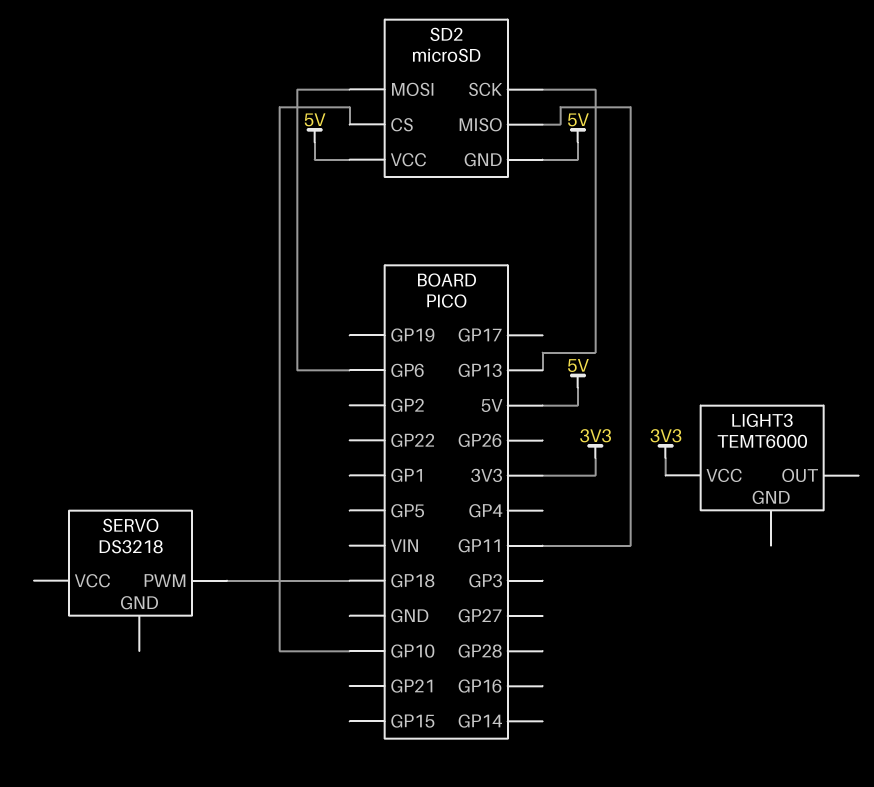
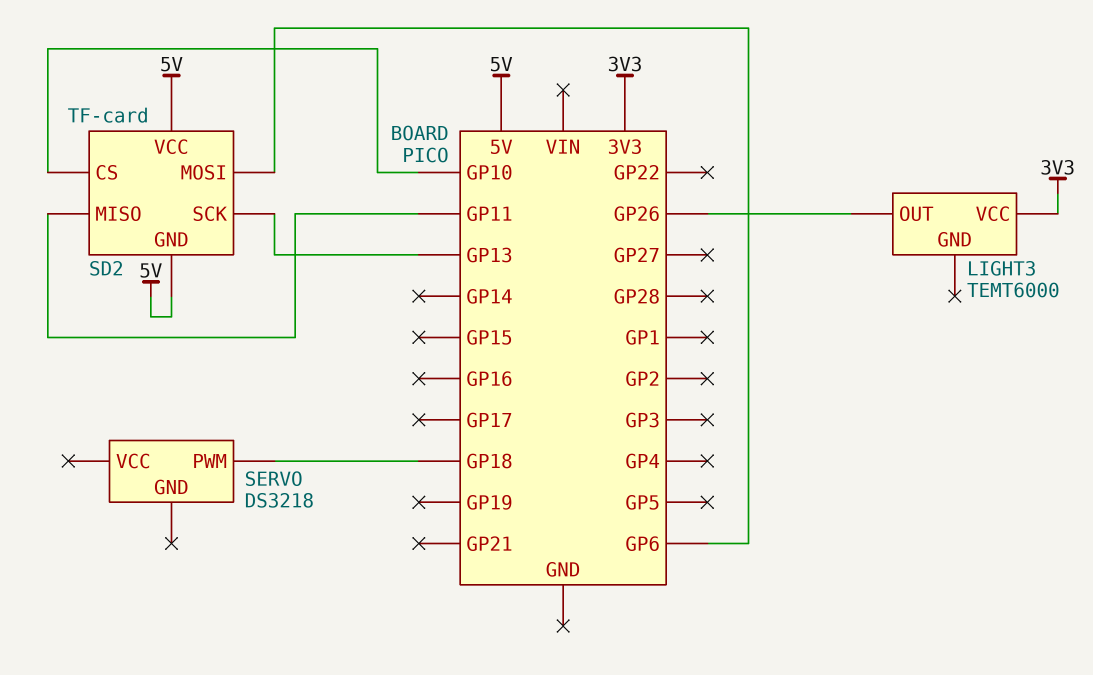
LIGHT3 pin OUT: none -> GP26
SD2: microSD -> TF-card

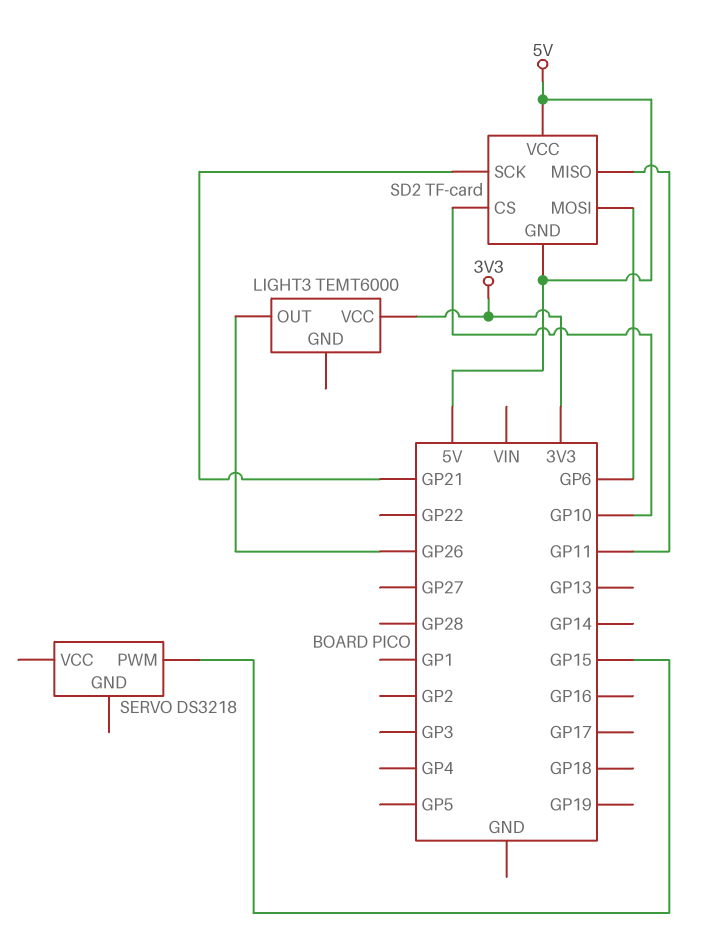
SD2 pin SCK: GP13 -> GP21
SERVO pin PWM: GP18 -> GP15

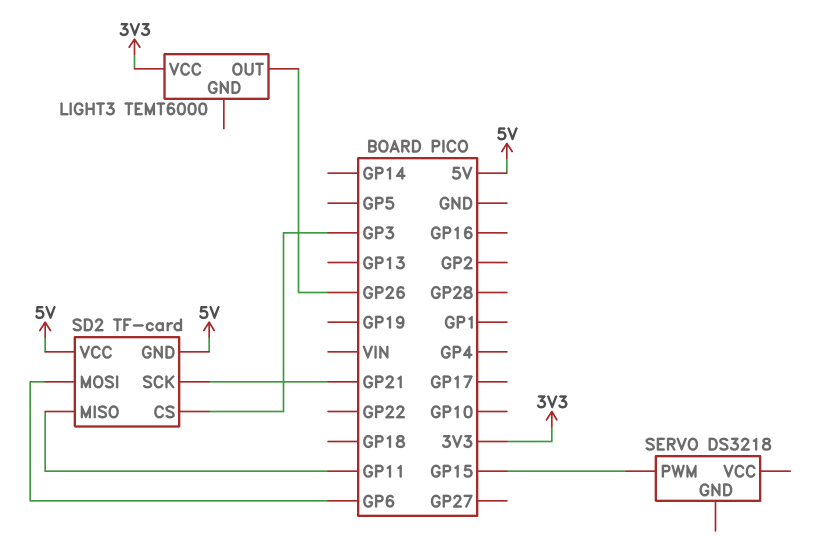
SD2 pin CS: GP10 -> GP3

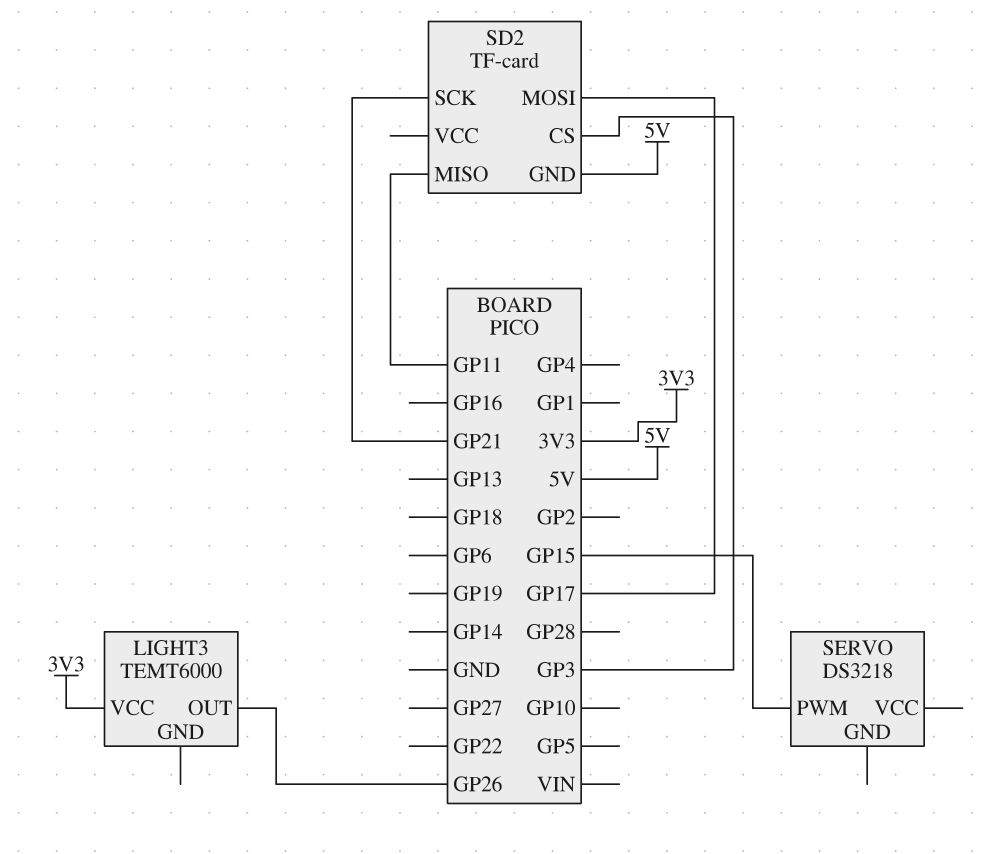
SD2 pin MOSI: GP6 -> GP17
SD2 pin VCC: 5V -> none

